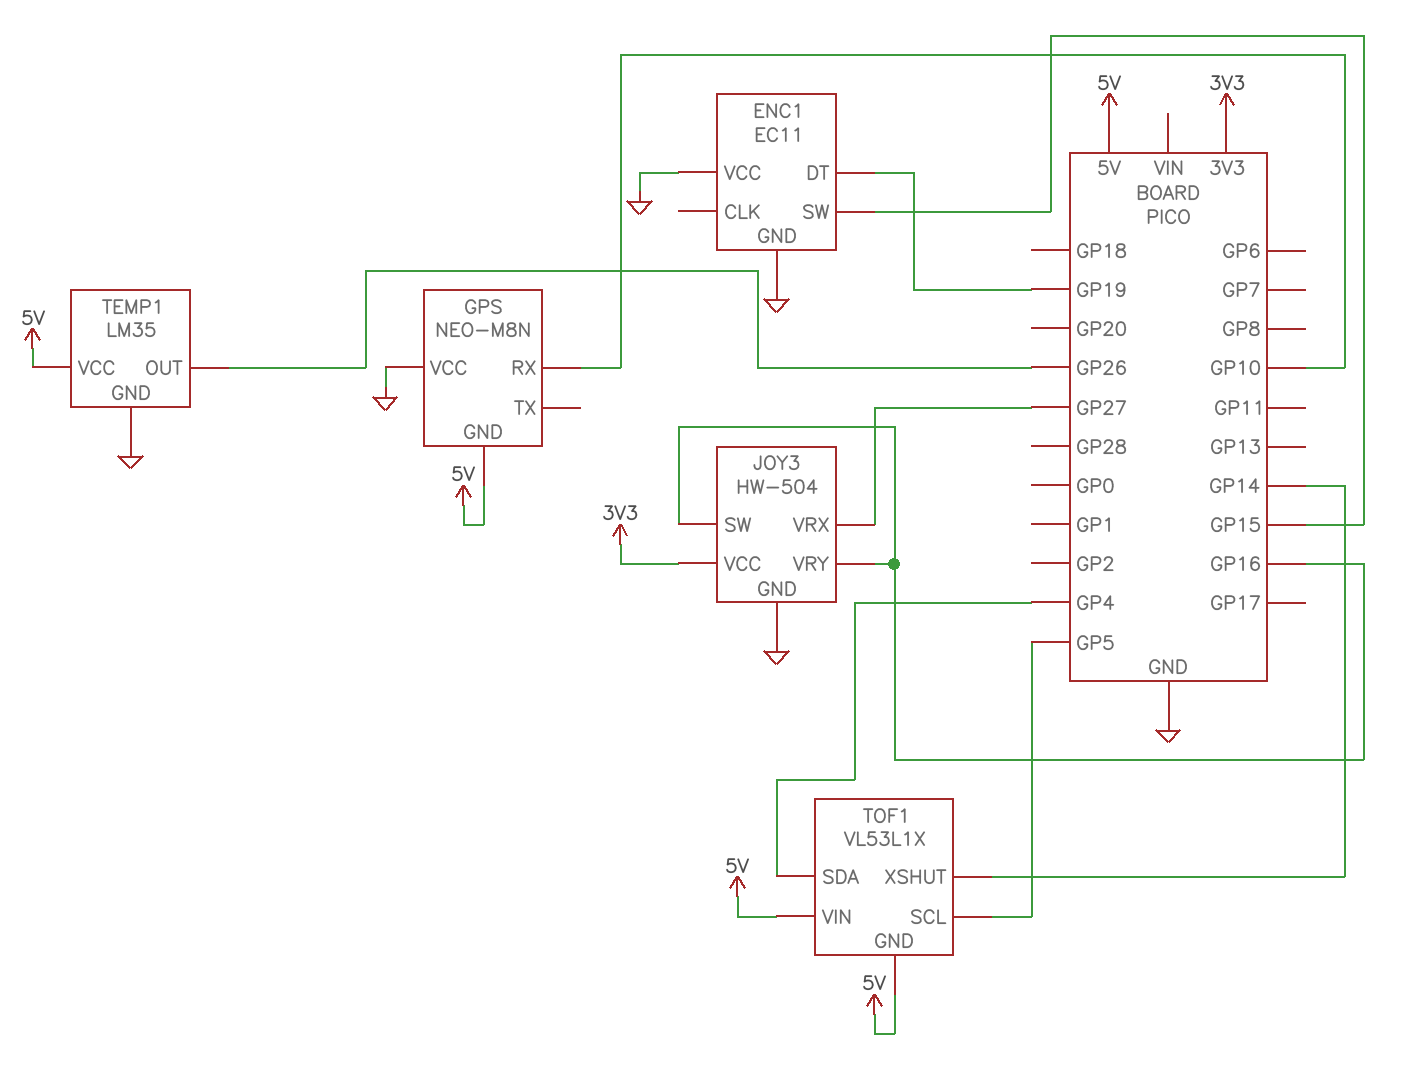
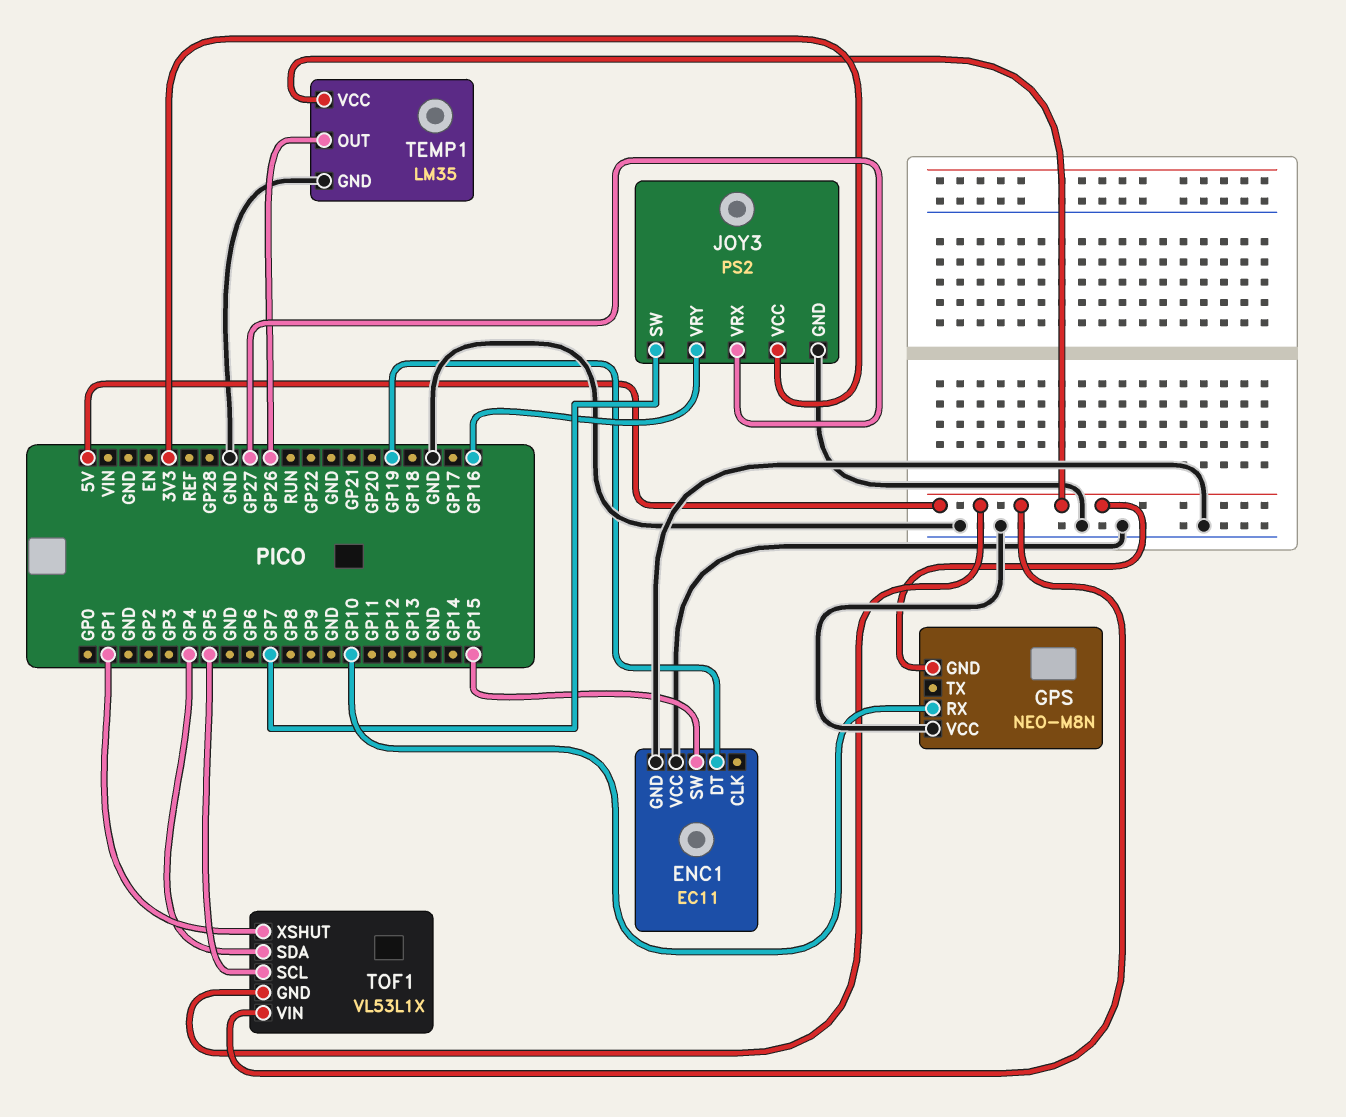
JOY3: HW-504 -> PS2
JOY3 pin SW: GP16 -> GP7
TOF1 pin XSHUT: GP14 -> GP1

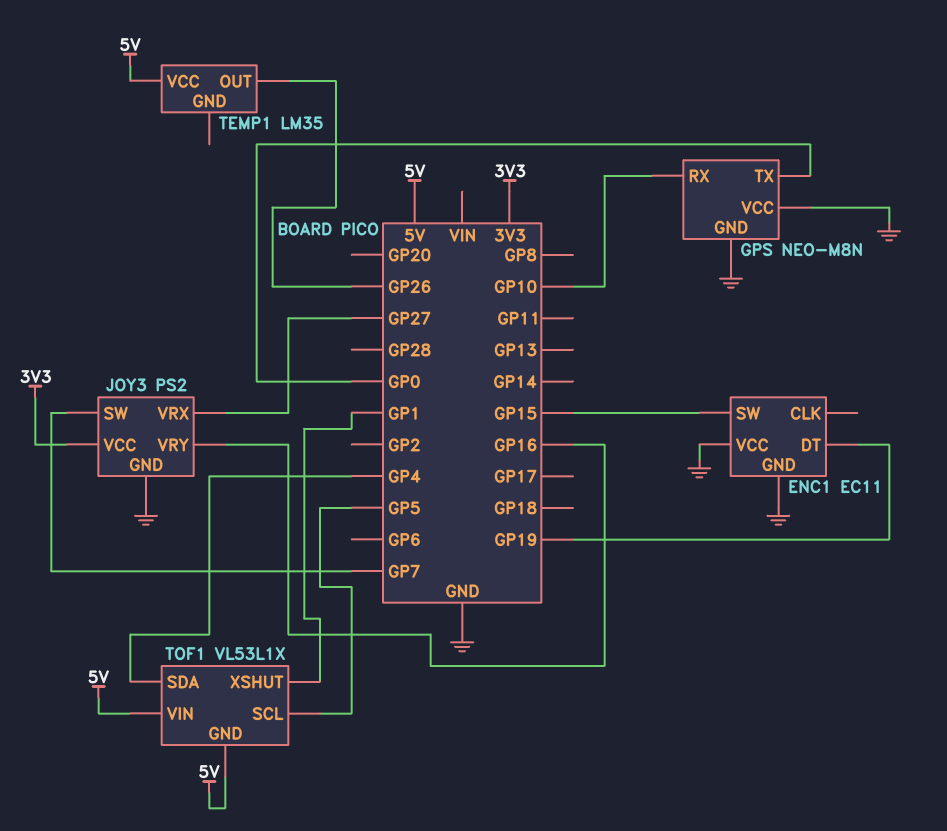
GPS pin GND: 5V -> GND
GPS pin TX: none -> GP0
TEMP1 pin GND: GND -> none

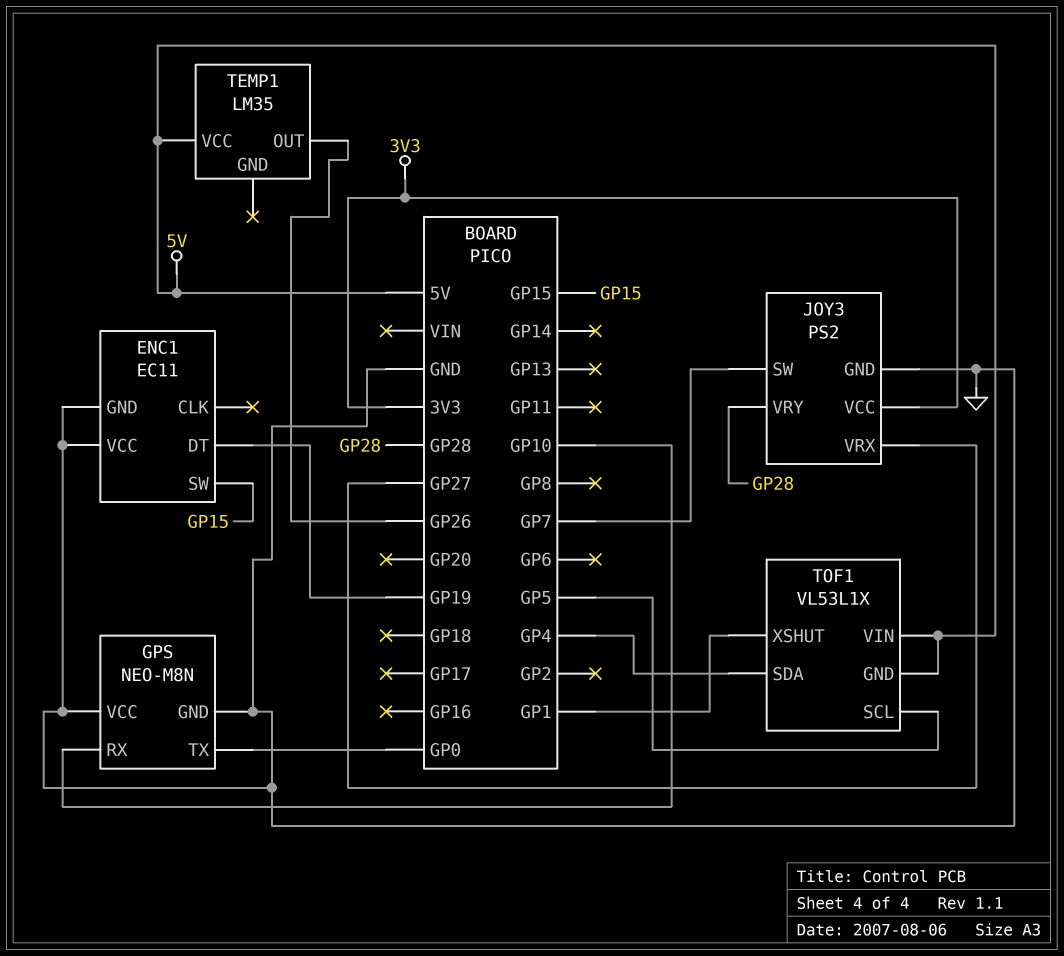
JOY3 pin VRY: GP16 -> GP28

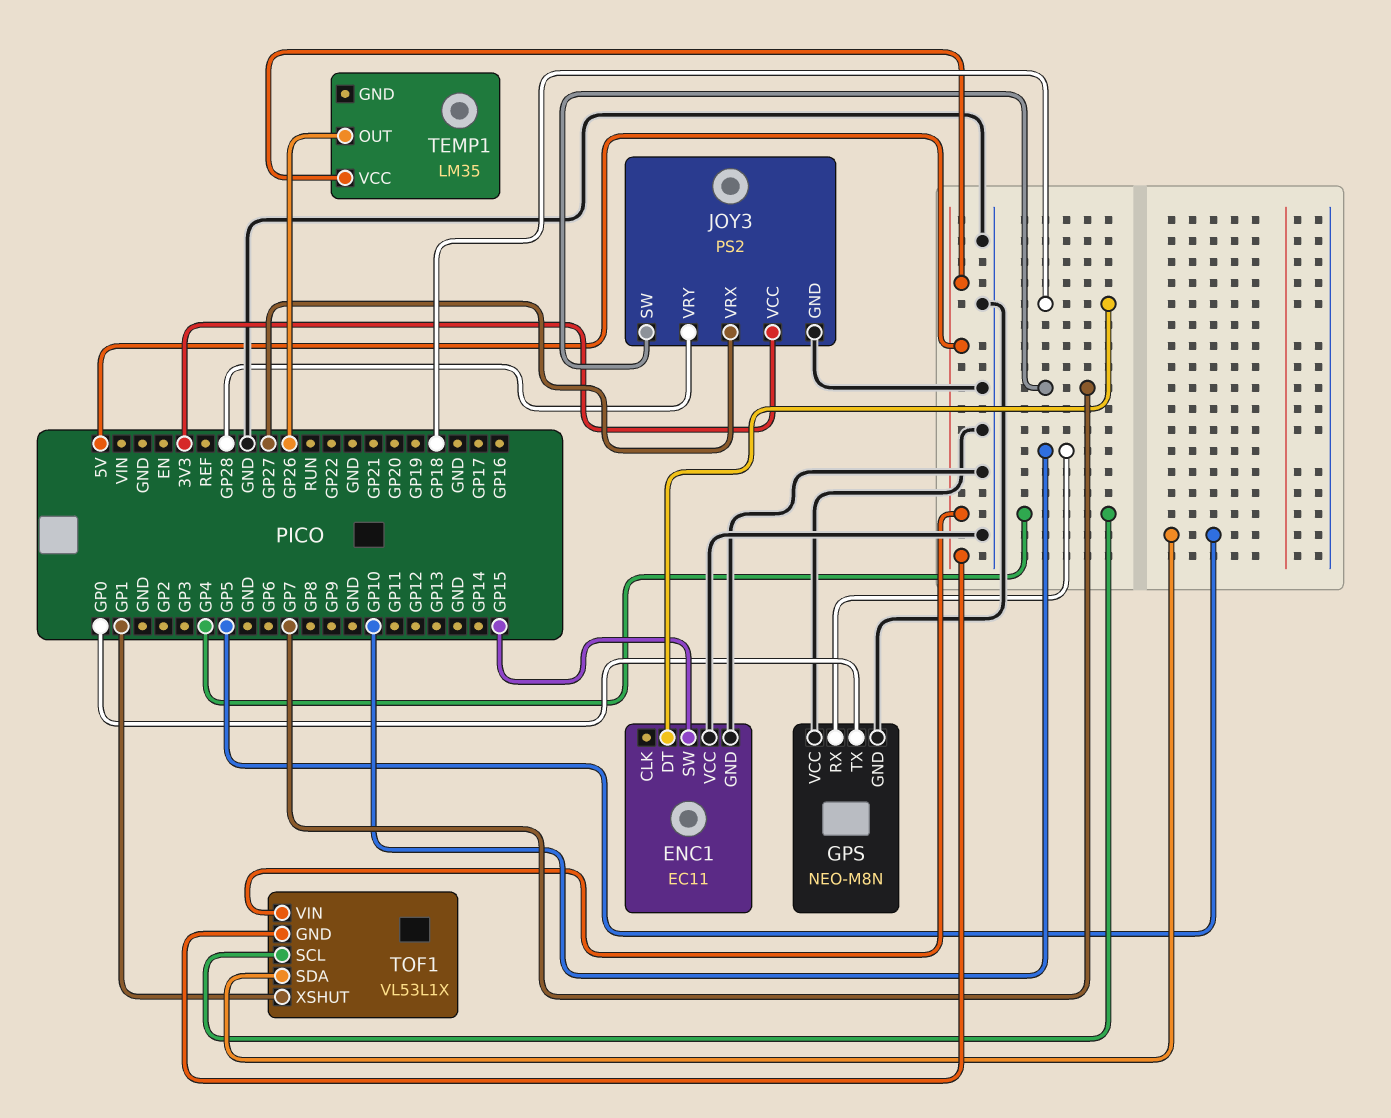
ENC1 pin DT: GP19 -> GP18
TOF1 pin SCL: GP5 -> GP4
TOF1 pin SDA: GP4 -> GP5

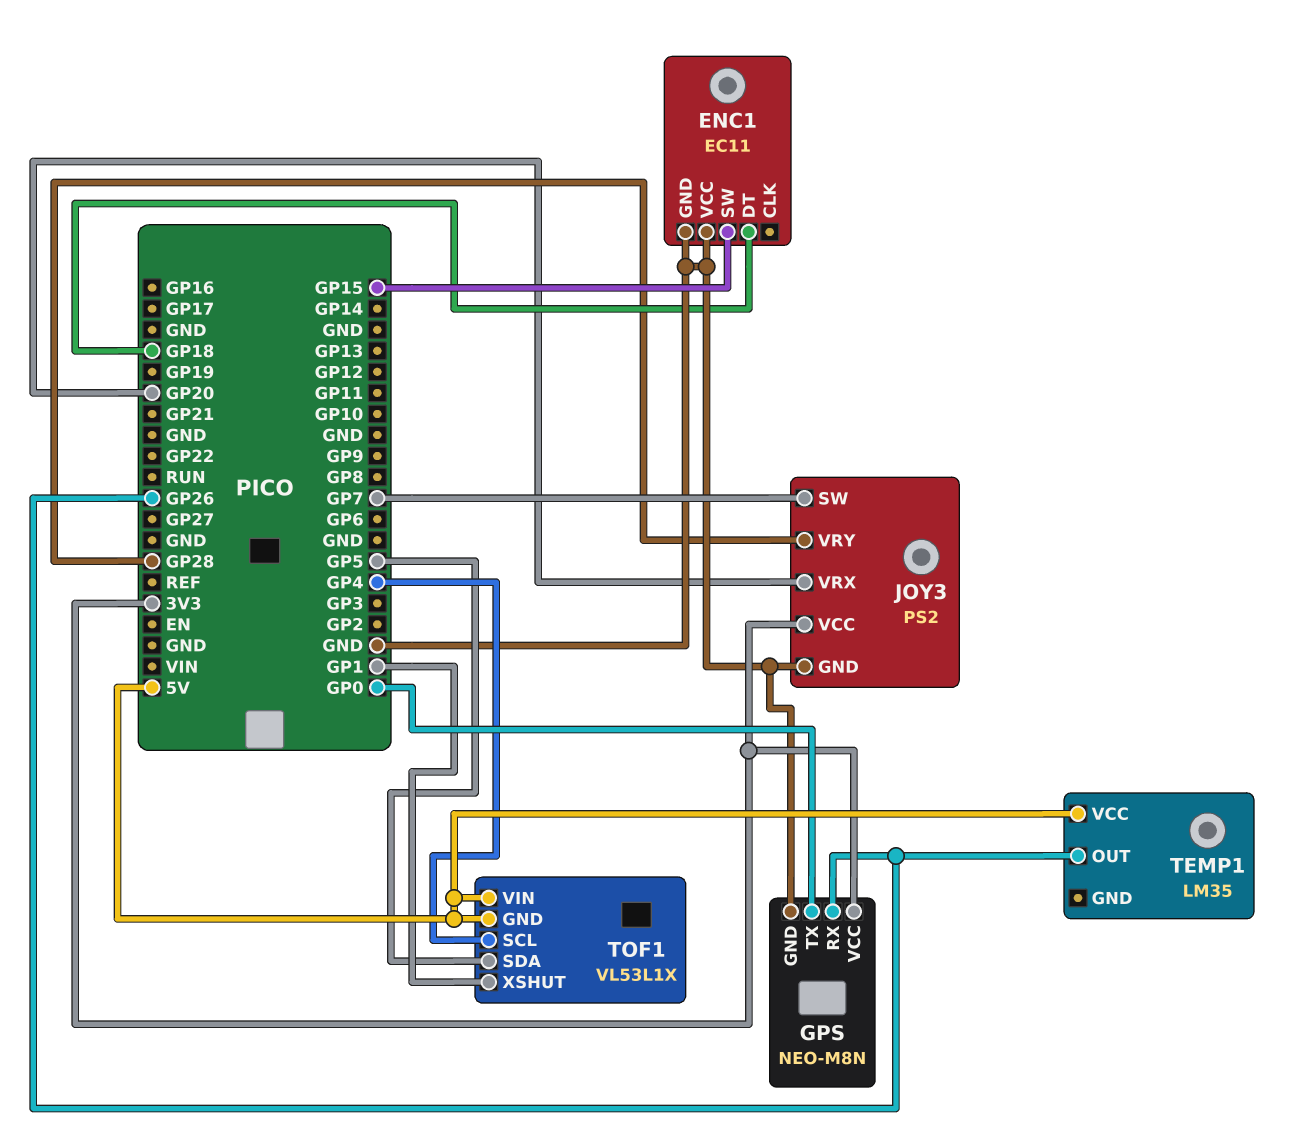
GPS pin RX: GP10 -> GP26
GPS pin VCC: GND -> 3V3
JOY3 pin VRX: GP27 -> GP20

